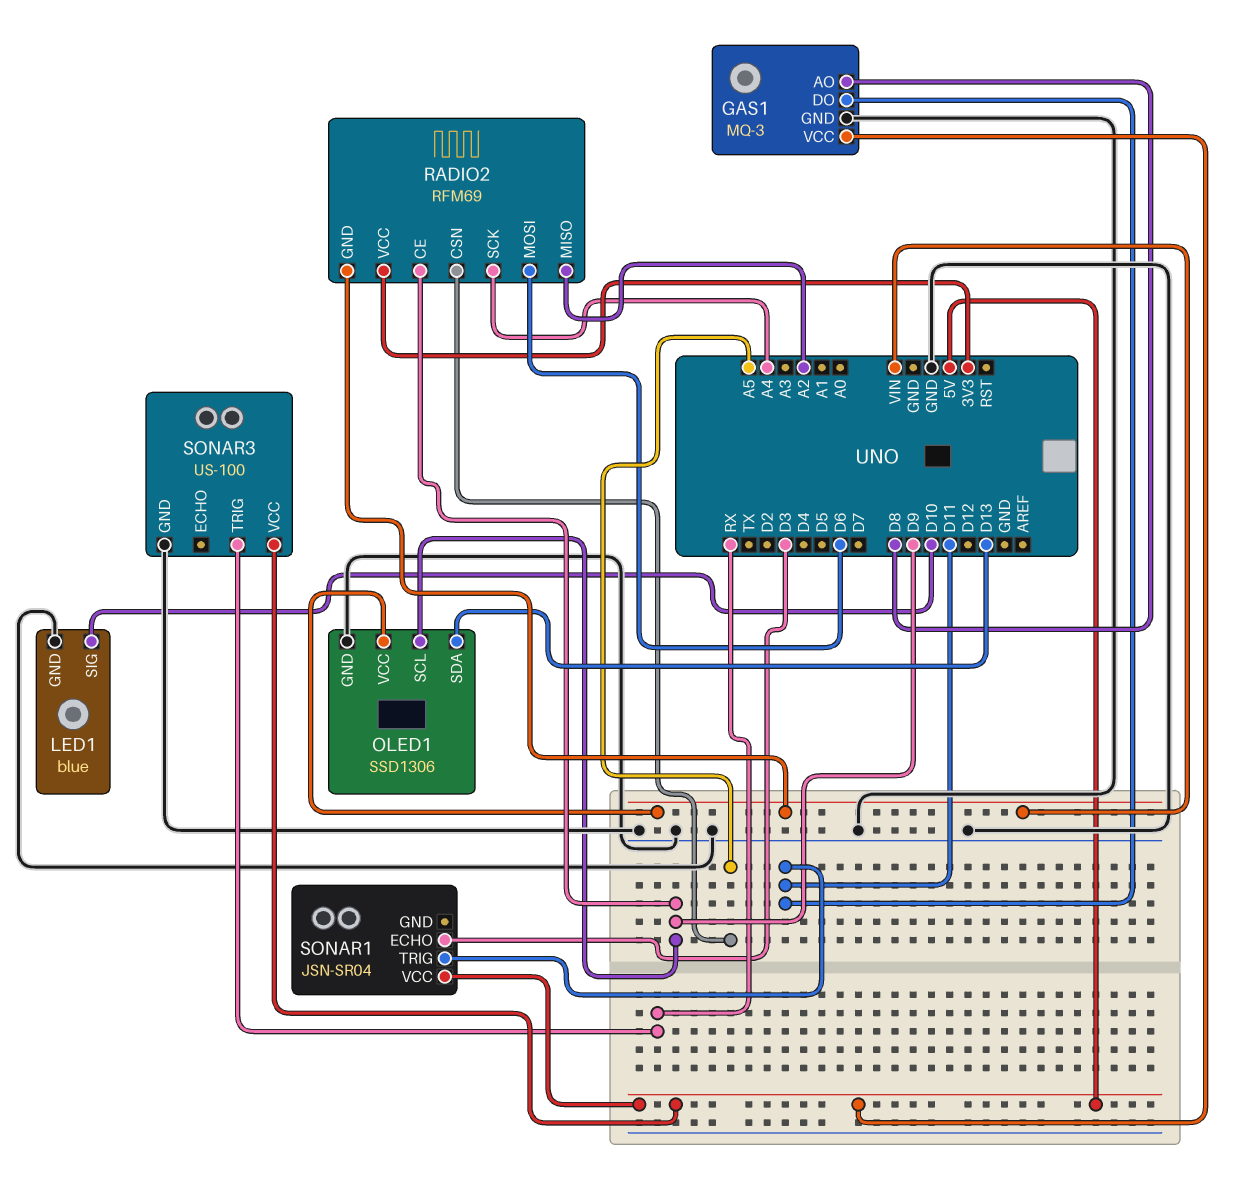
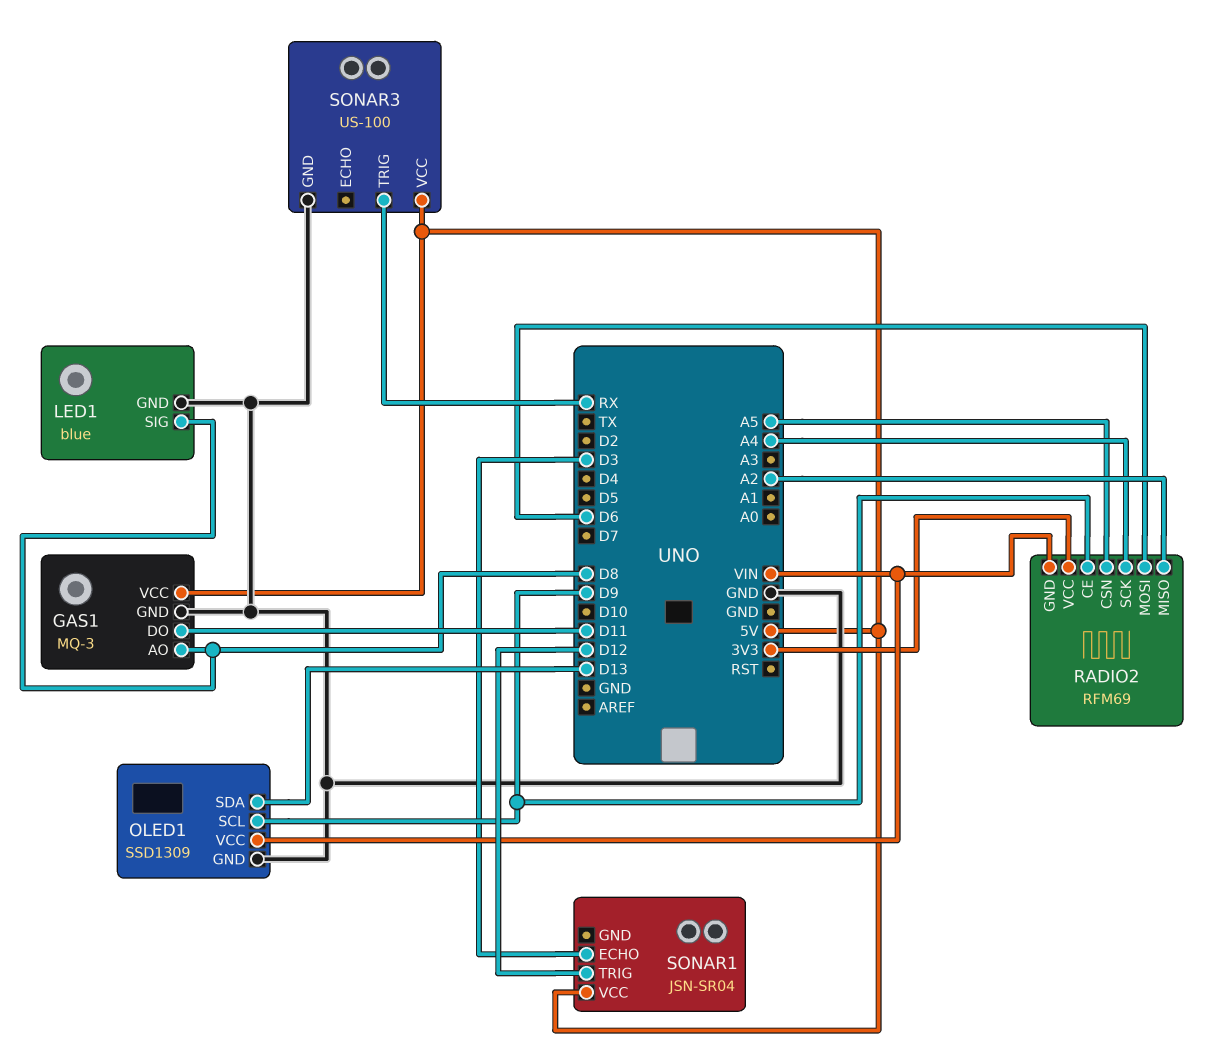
LED1 pin SIG: D10 -> D8
OLED1: SSD1306 -> SSD1309
SONAR1 pin TRIG: D11 -> D12

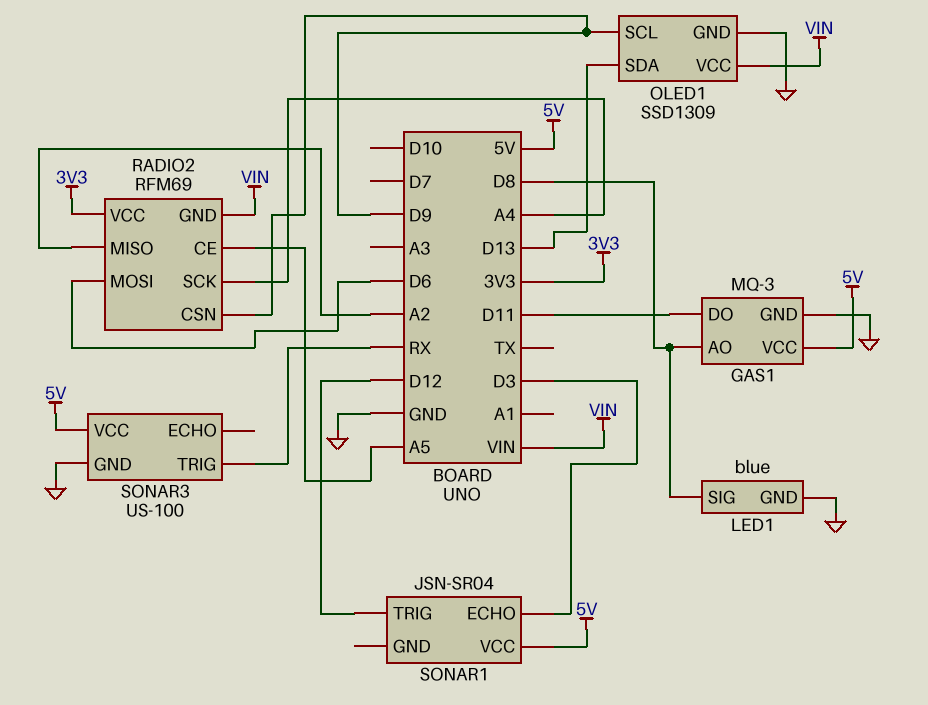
RADIO2 pin CE: D9 -> A5
RADIO2 pin CSN: A5 -> D9

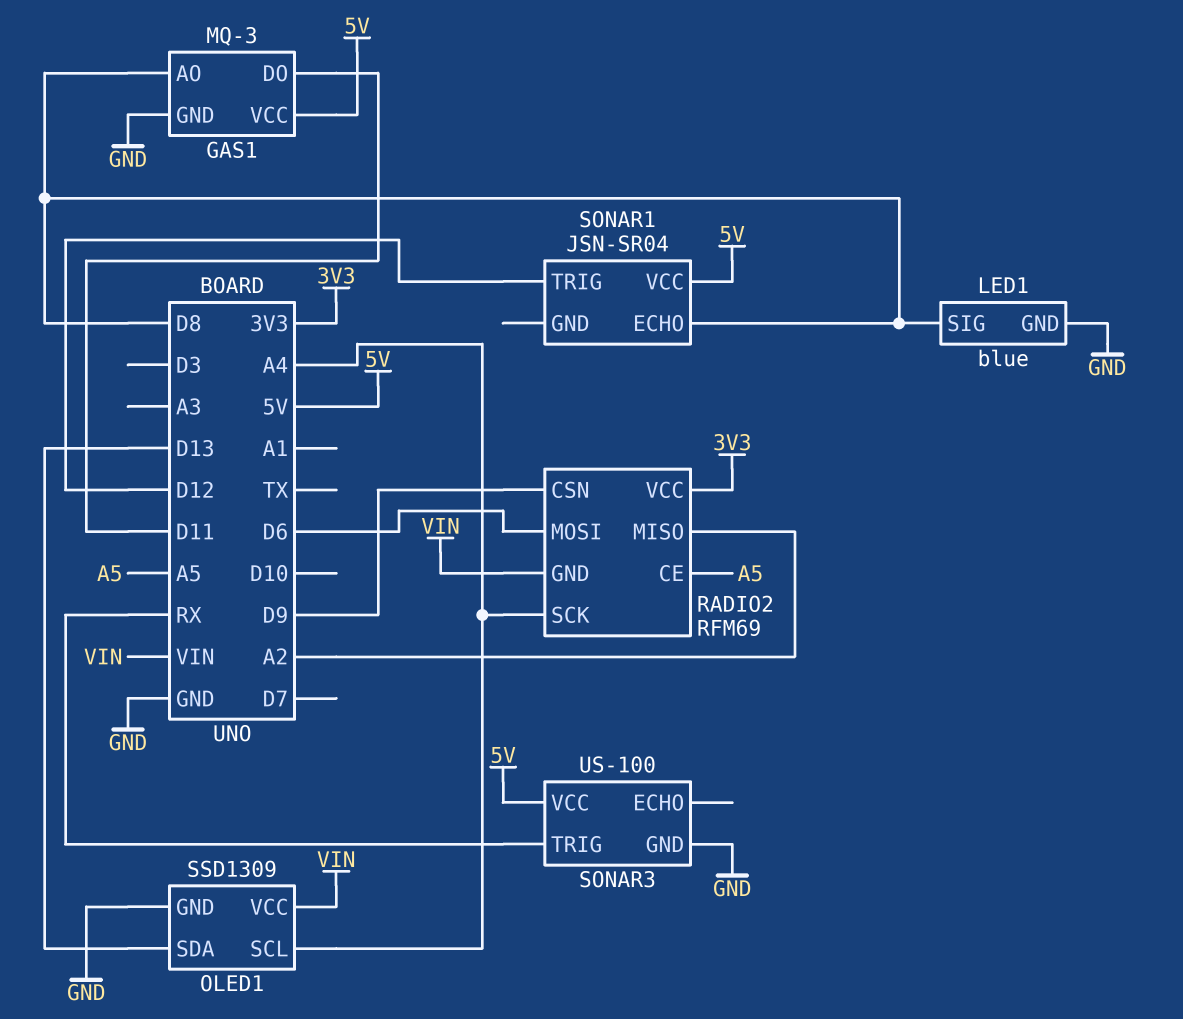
OLED1 pin SCL: D9 -> A4
SONAR1 pin ECHO: D3 -> D8

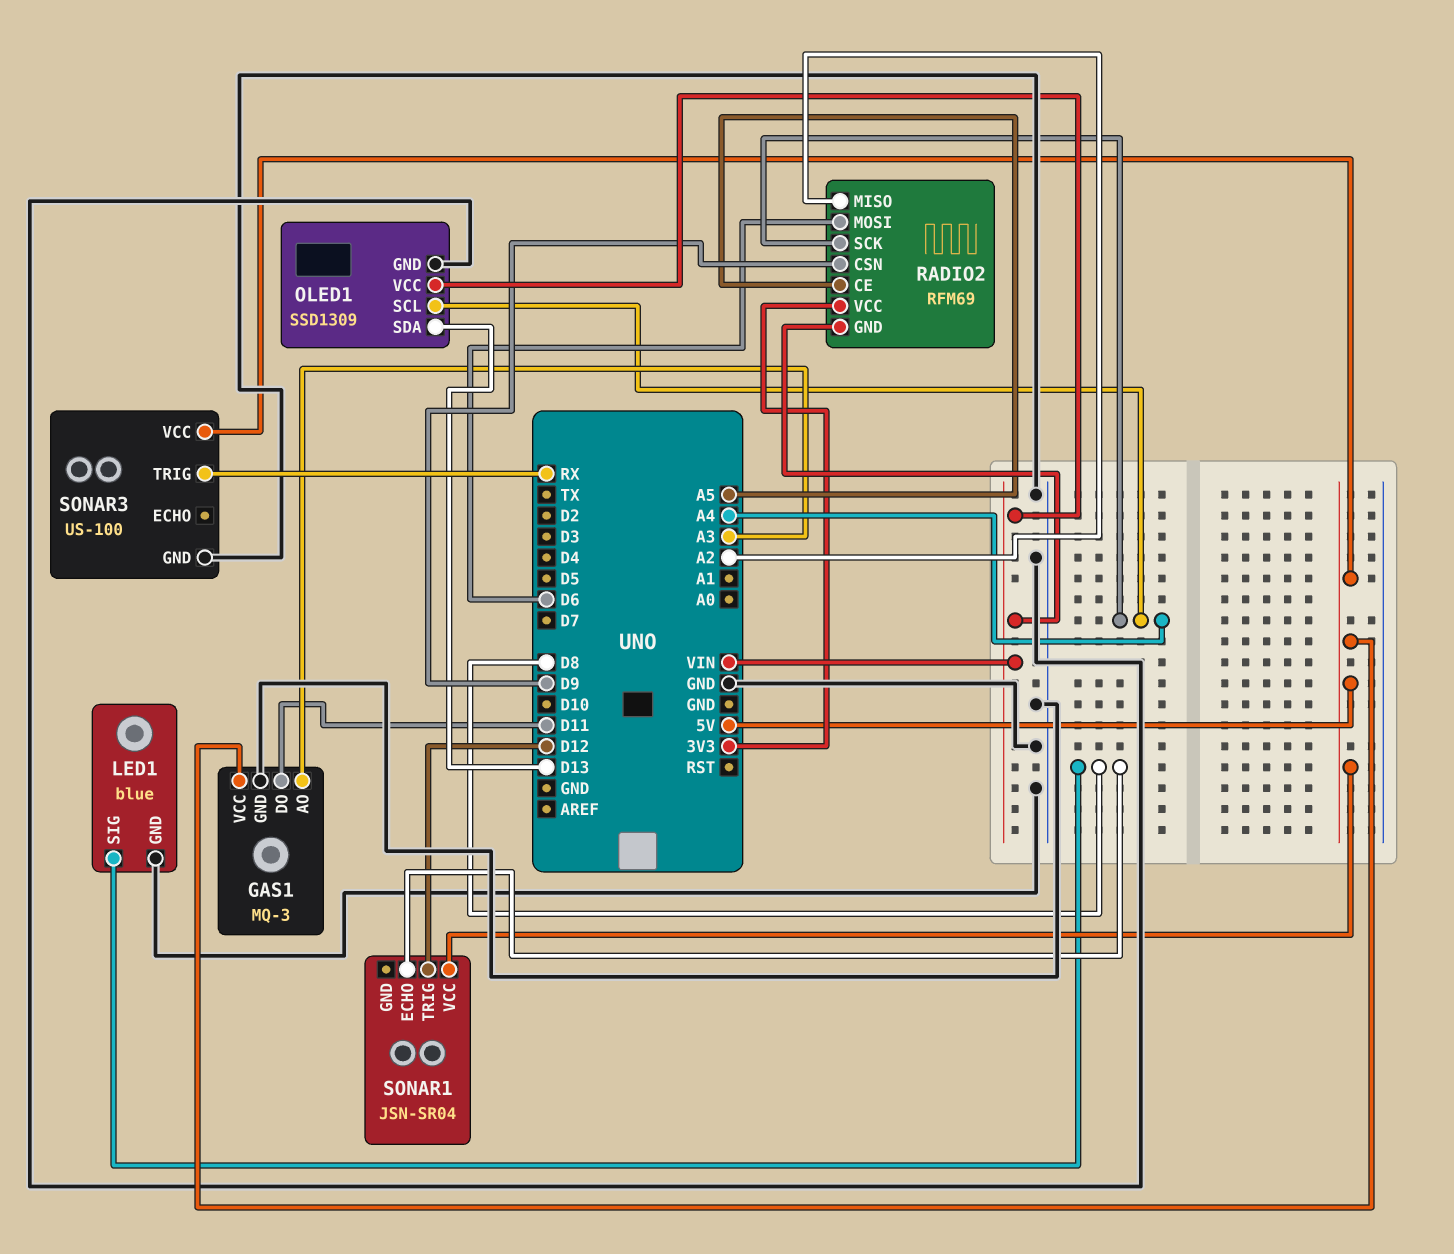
GAS1 pin AO: D8 -> A3

